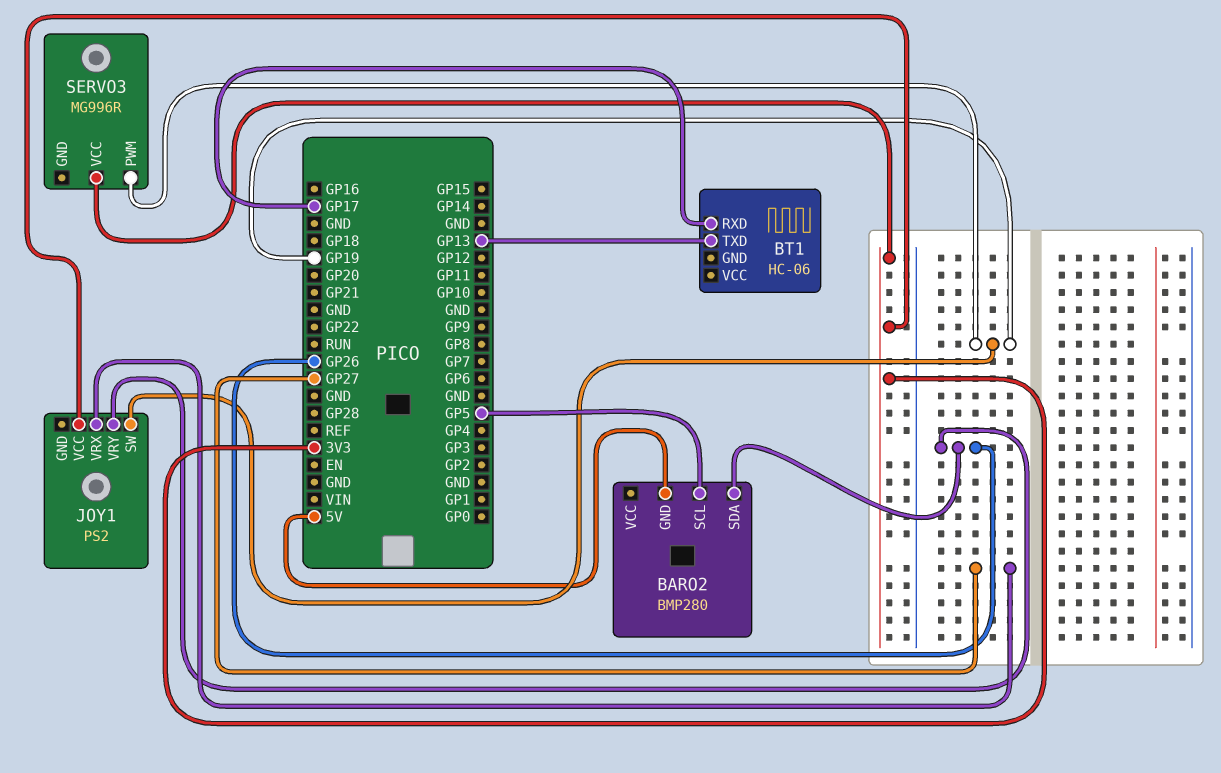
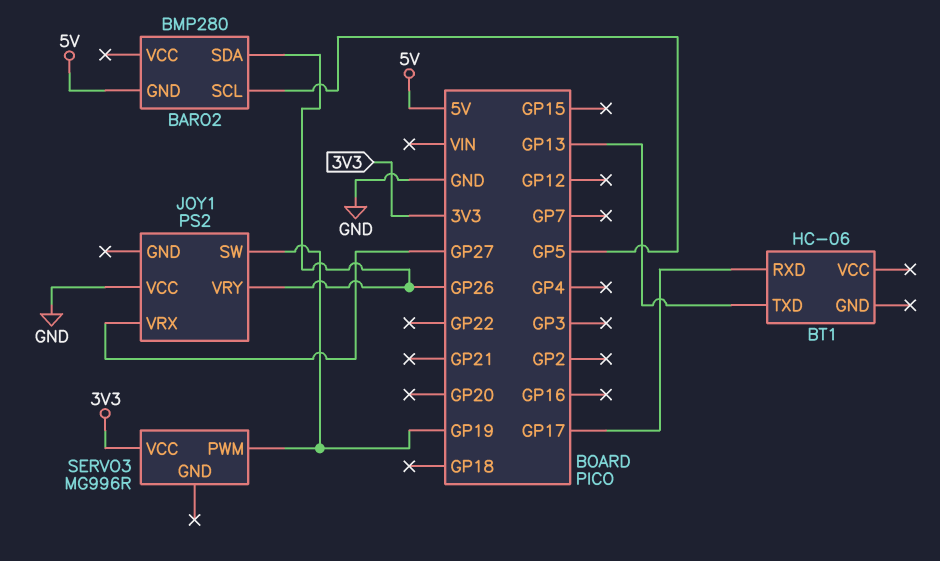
JOY1 pin VCC: 3V3 -> GND

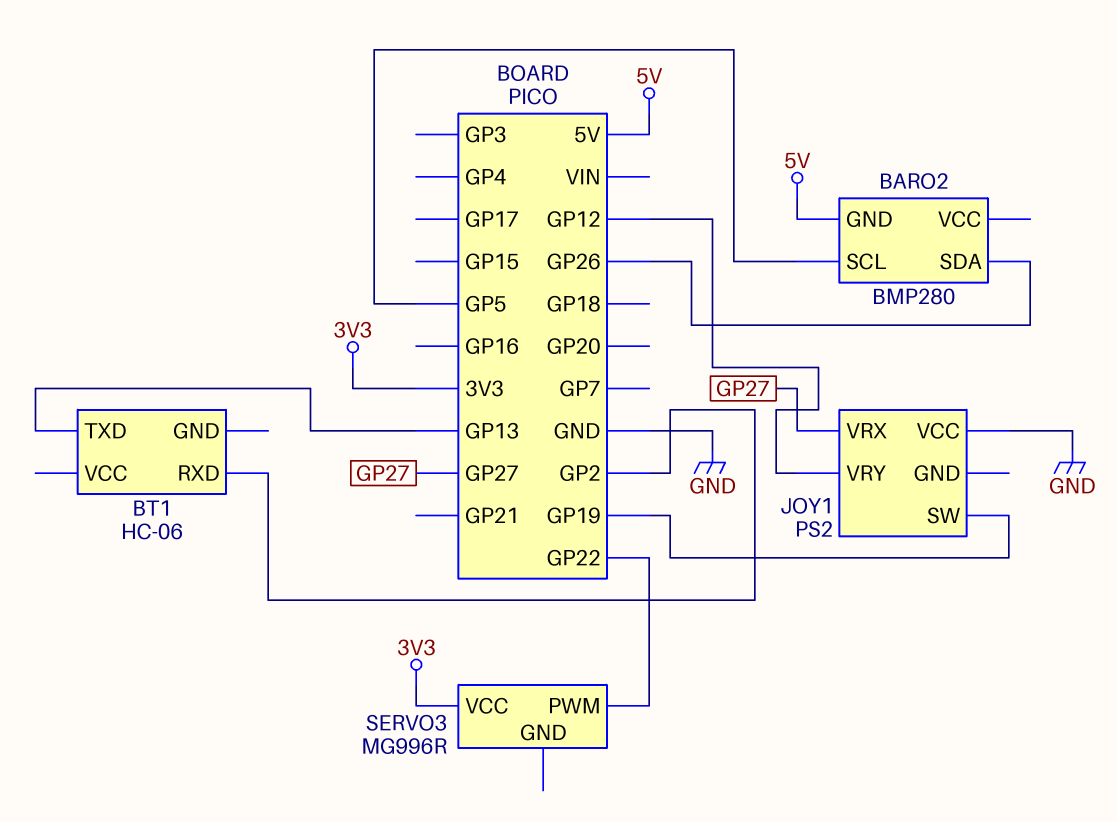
BT1 pin RXD: GP17 -> GP2
JOY1 pin VRY: GP26 -> GP12
SERVO3 pin PWM: GP19 -> GP22

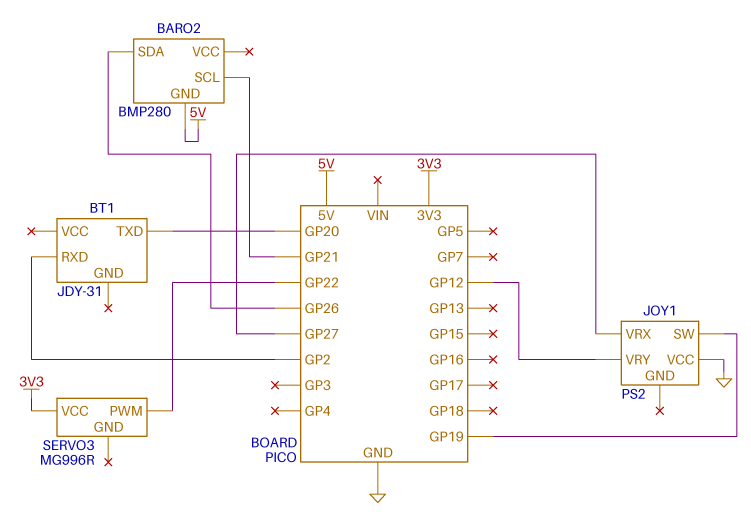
BARO2 pin SCL: GP5 -> GP21
BT1: HC-06 -> JDY-31
BT1 pin TXD: GP13 -> GP20

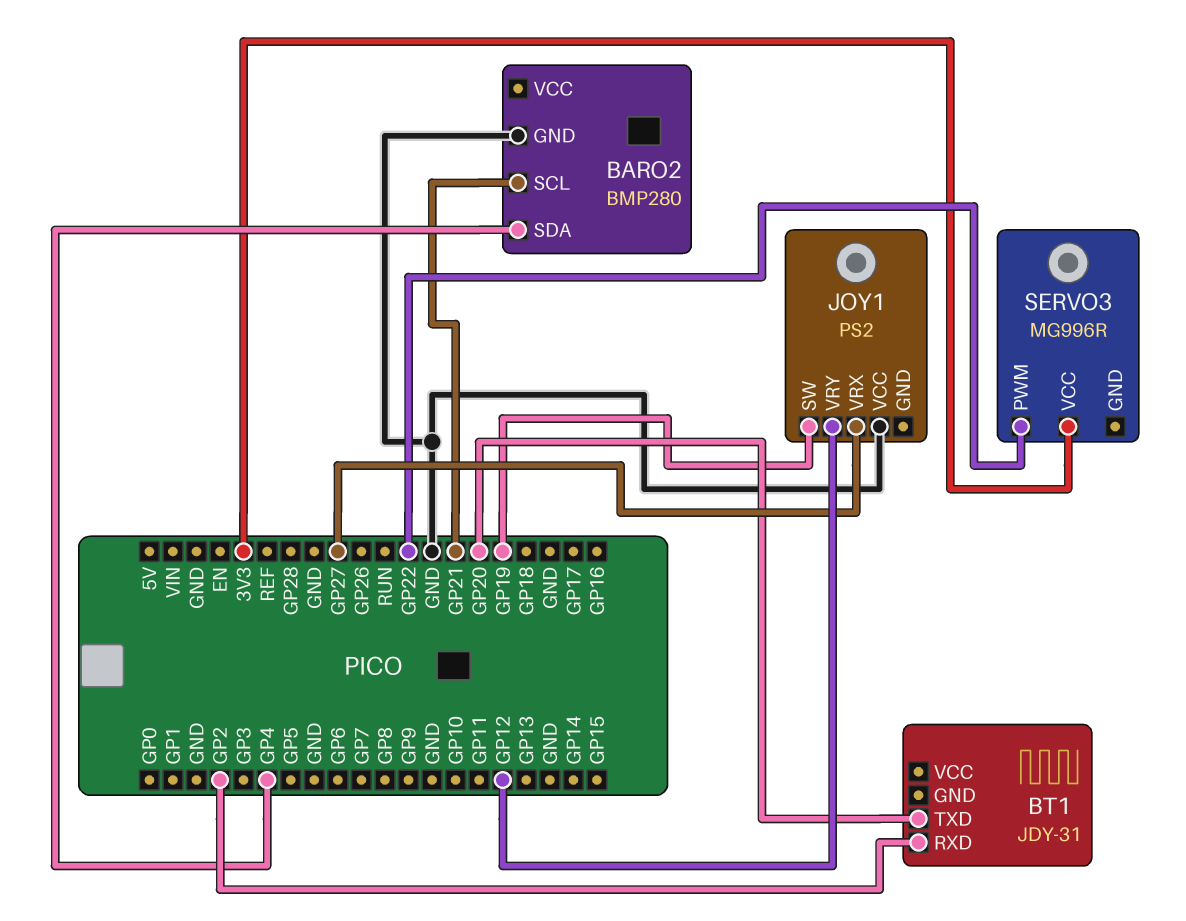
BARO2 pin GND: 5V -> GND
BARO2 pin SDA: GP26 -> GP4

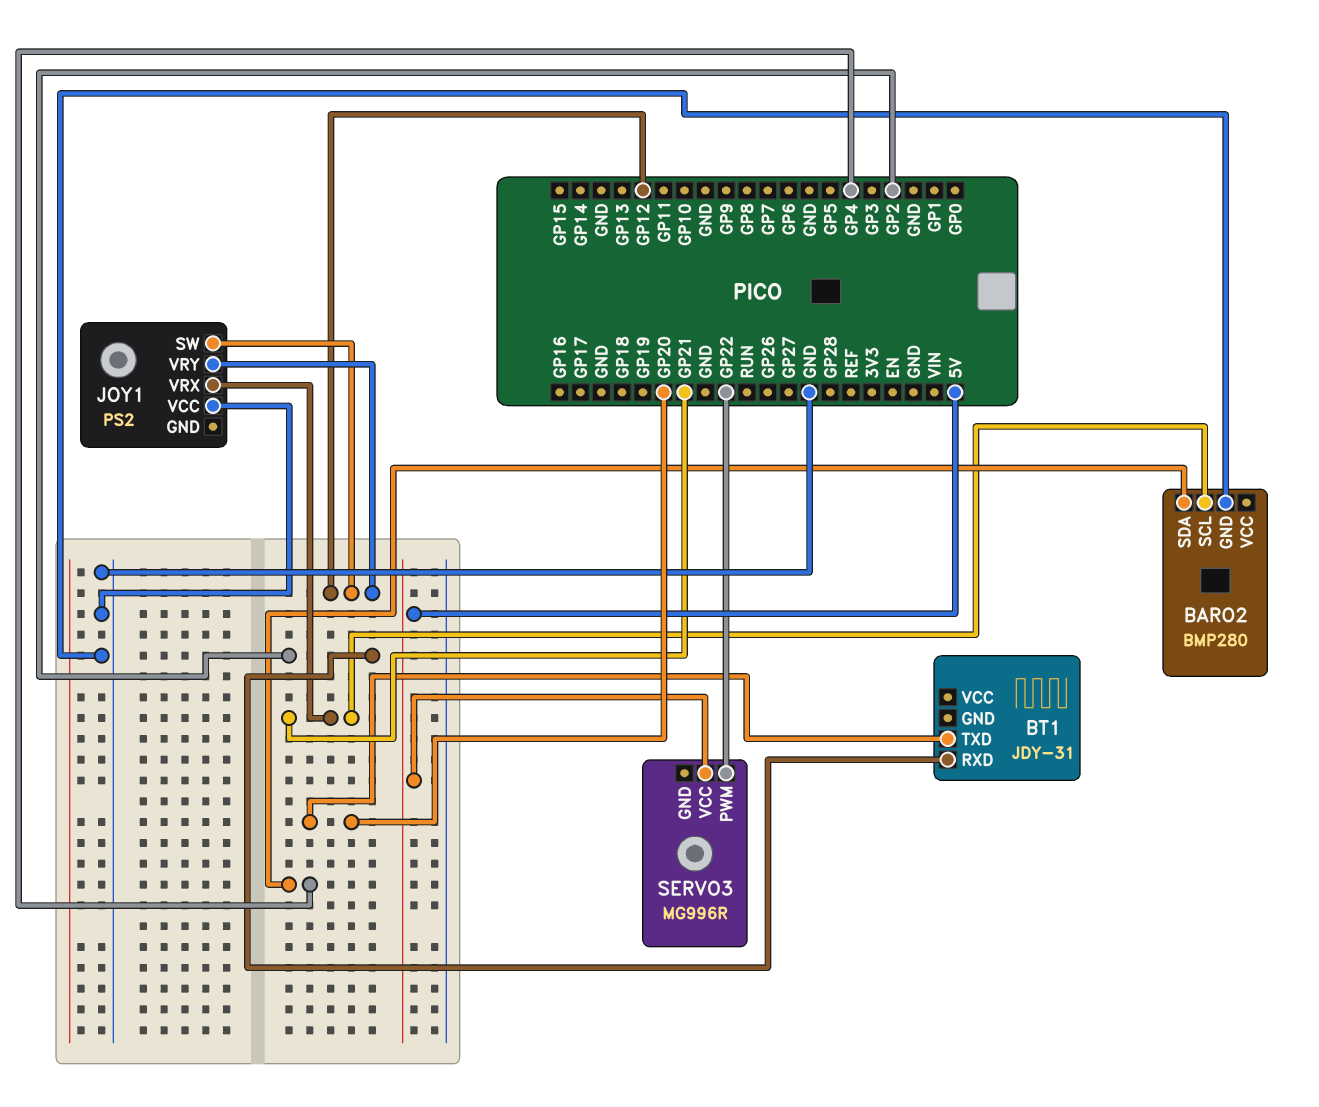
JOY1 pin SW: GP19 -> GP12
JOY1 pin VRX: GP27 -> GP21
SERVO3 pin VCC: 3V3 -> 5V

